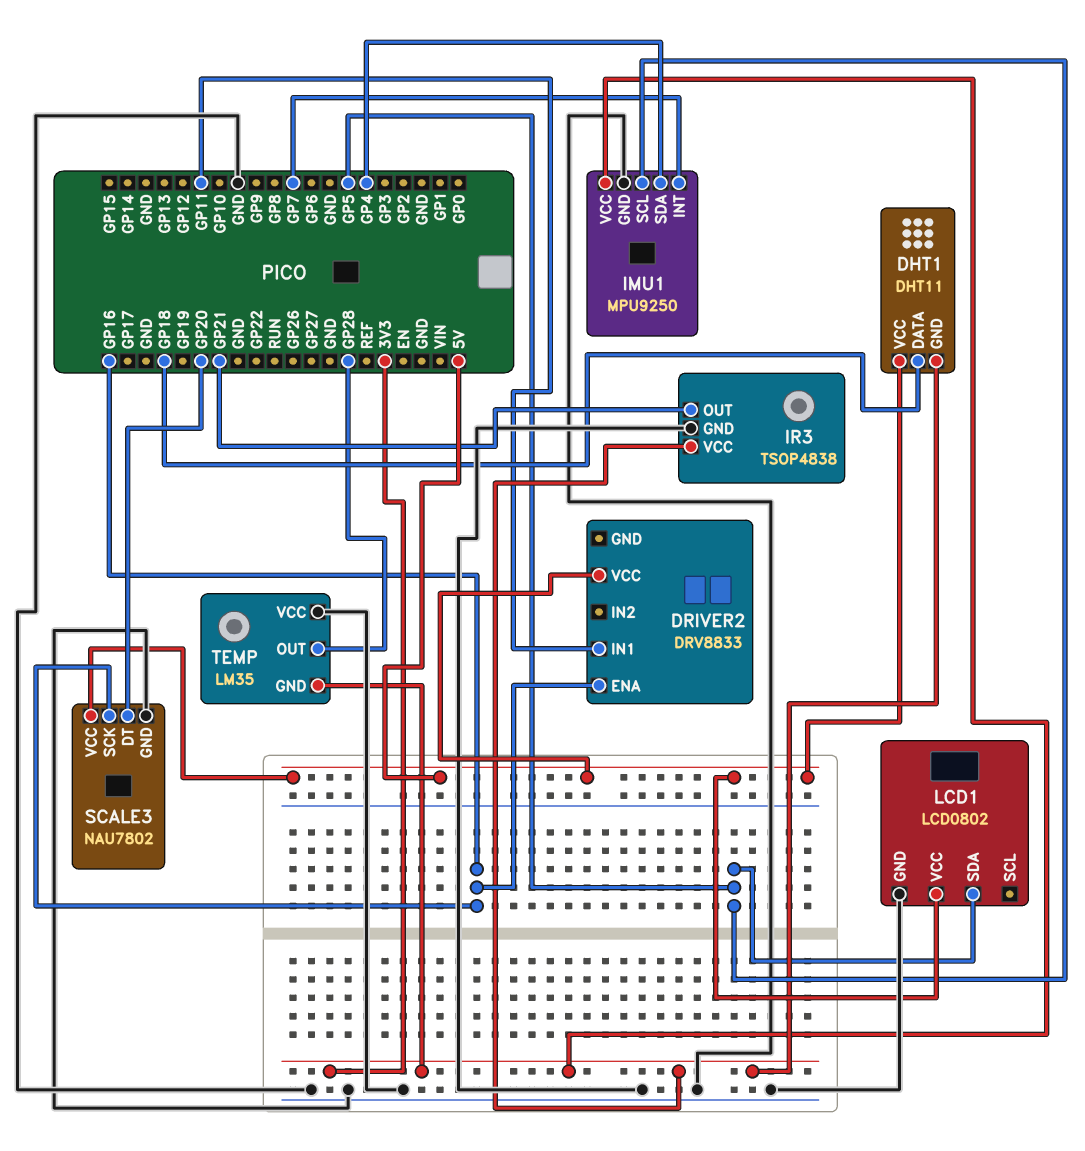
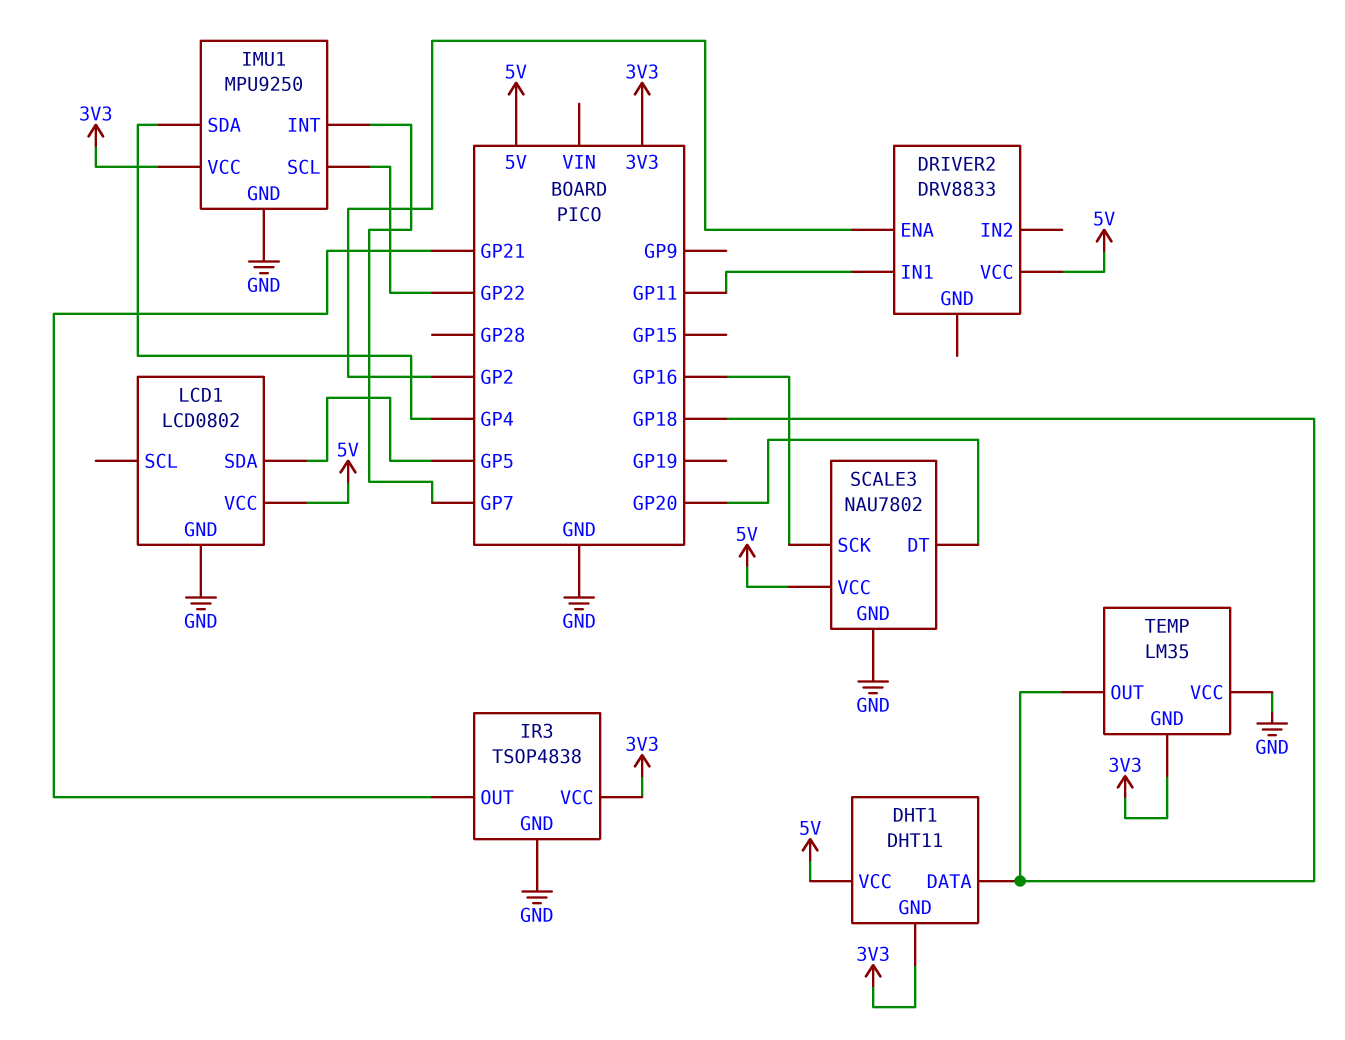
DRIVER2 pin ENA: GP16 -> GP2
IMU1 pin SCL: GP5 -> GP22
TEMP pin OUT: GP28 -> GP18

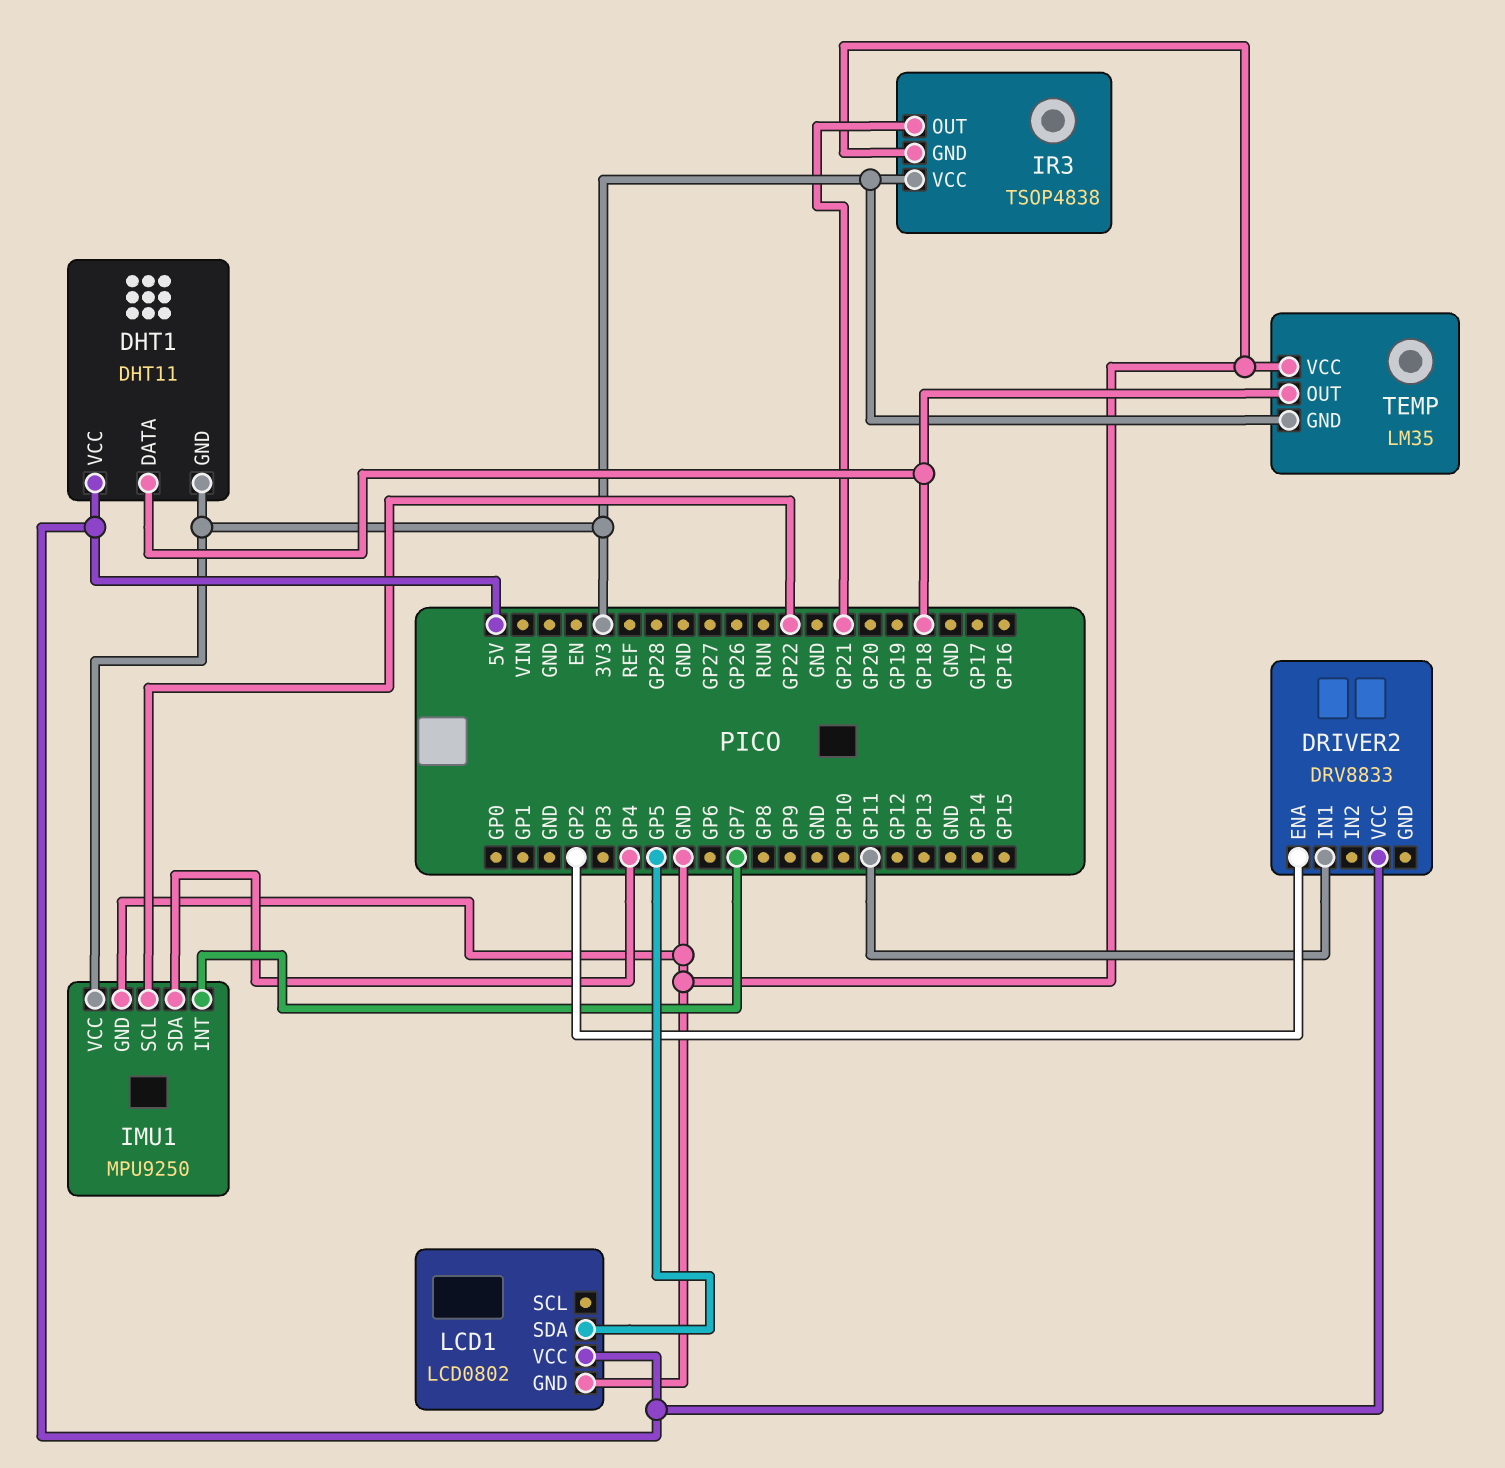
SCALE3: NAU7802 -> none
SCALE3 pin DT: GP20 -> none
SCALE3 pin GND: GND -> none
SCALE3 pin SCK: GP16 -> none
SCALE3 pin VCC: 5V -> none

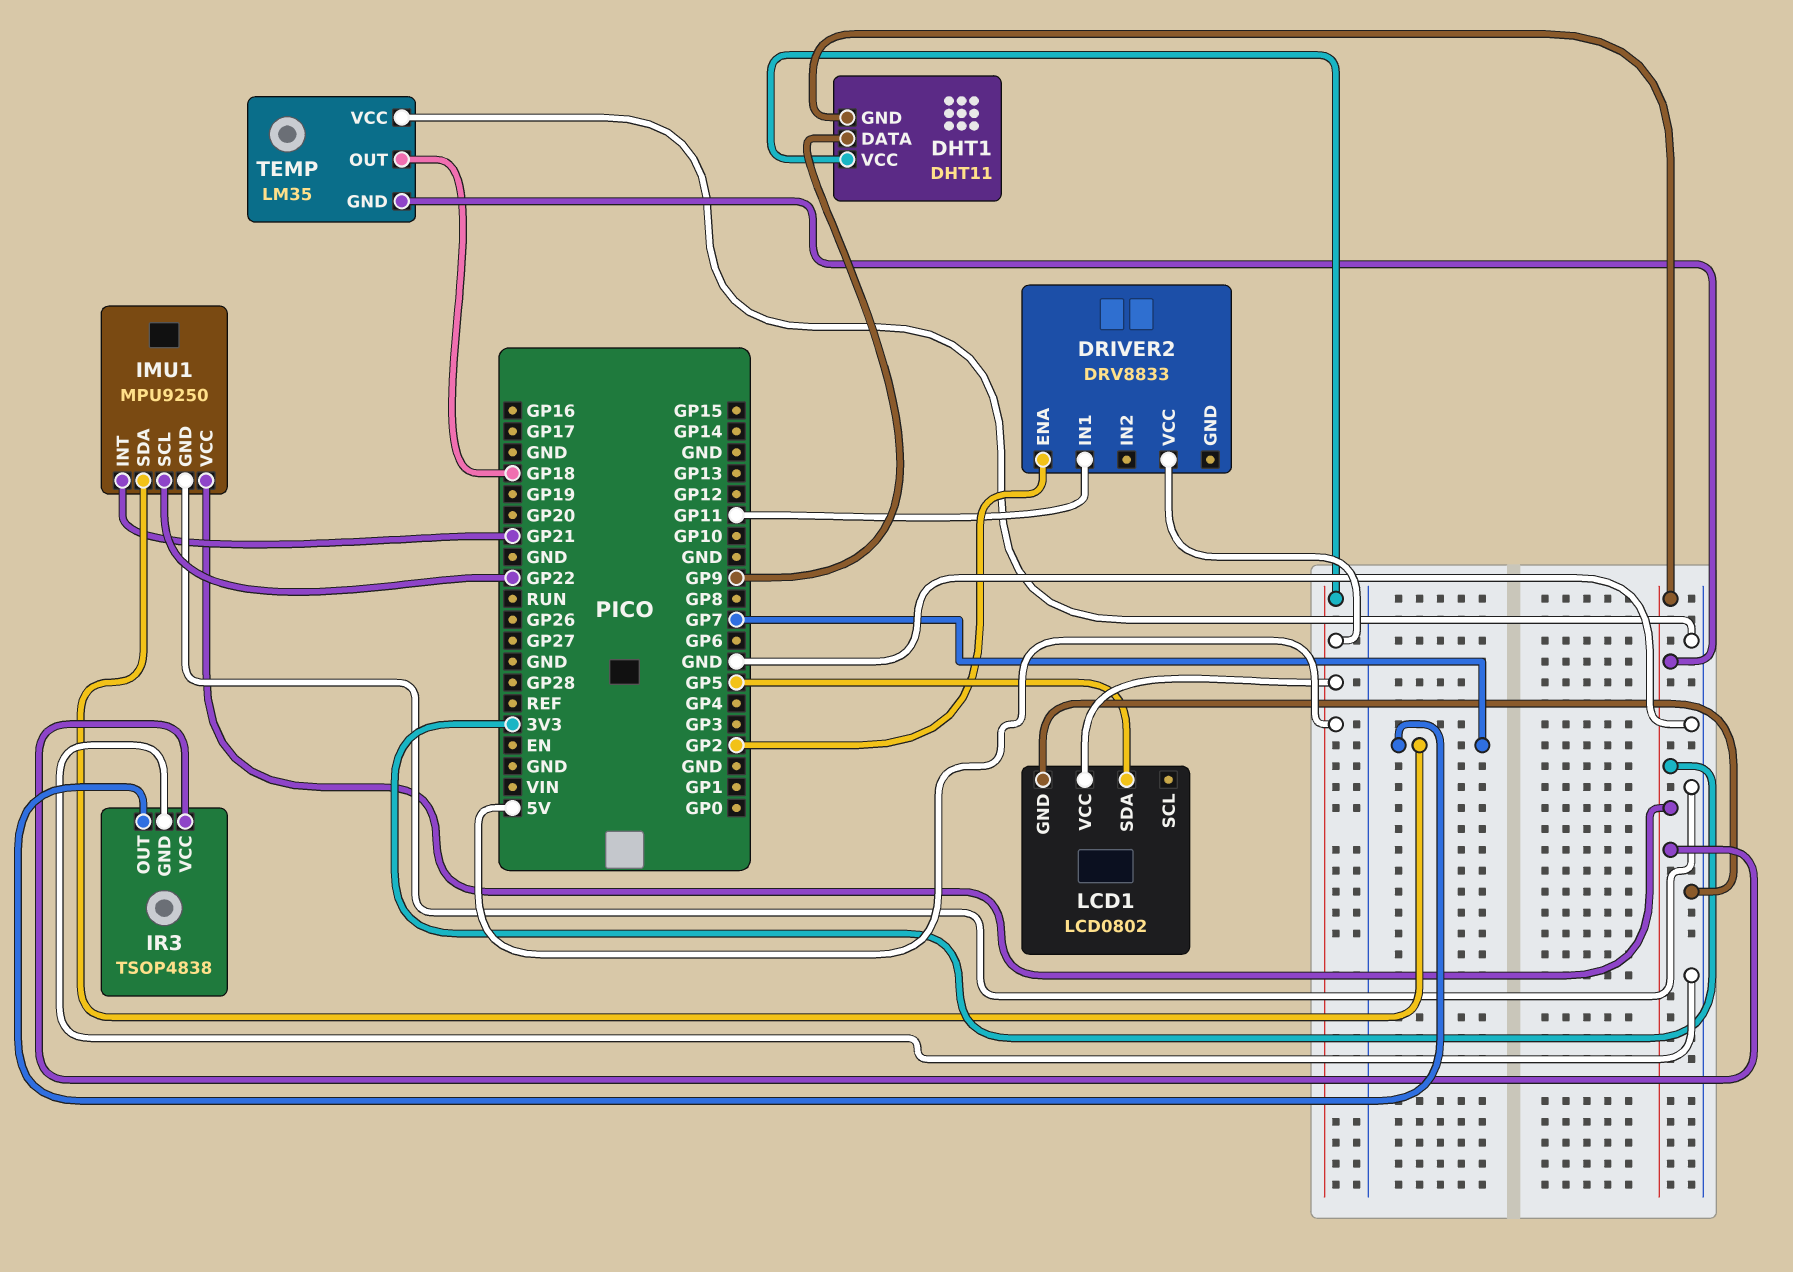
DHT1 pin DATA: GP18 -> GP9
IMU1 pin INT: GP7 -> GP21
IMU1 pin SDA: GP4 -> GP7
IR3 pin OUT: GP21 -> GP7

